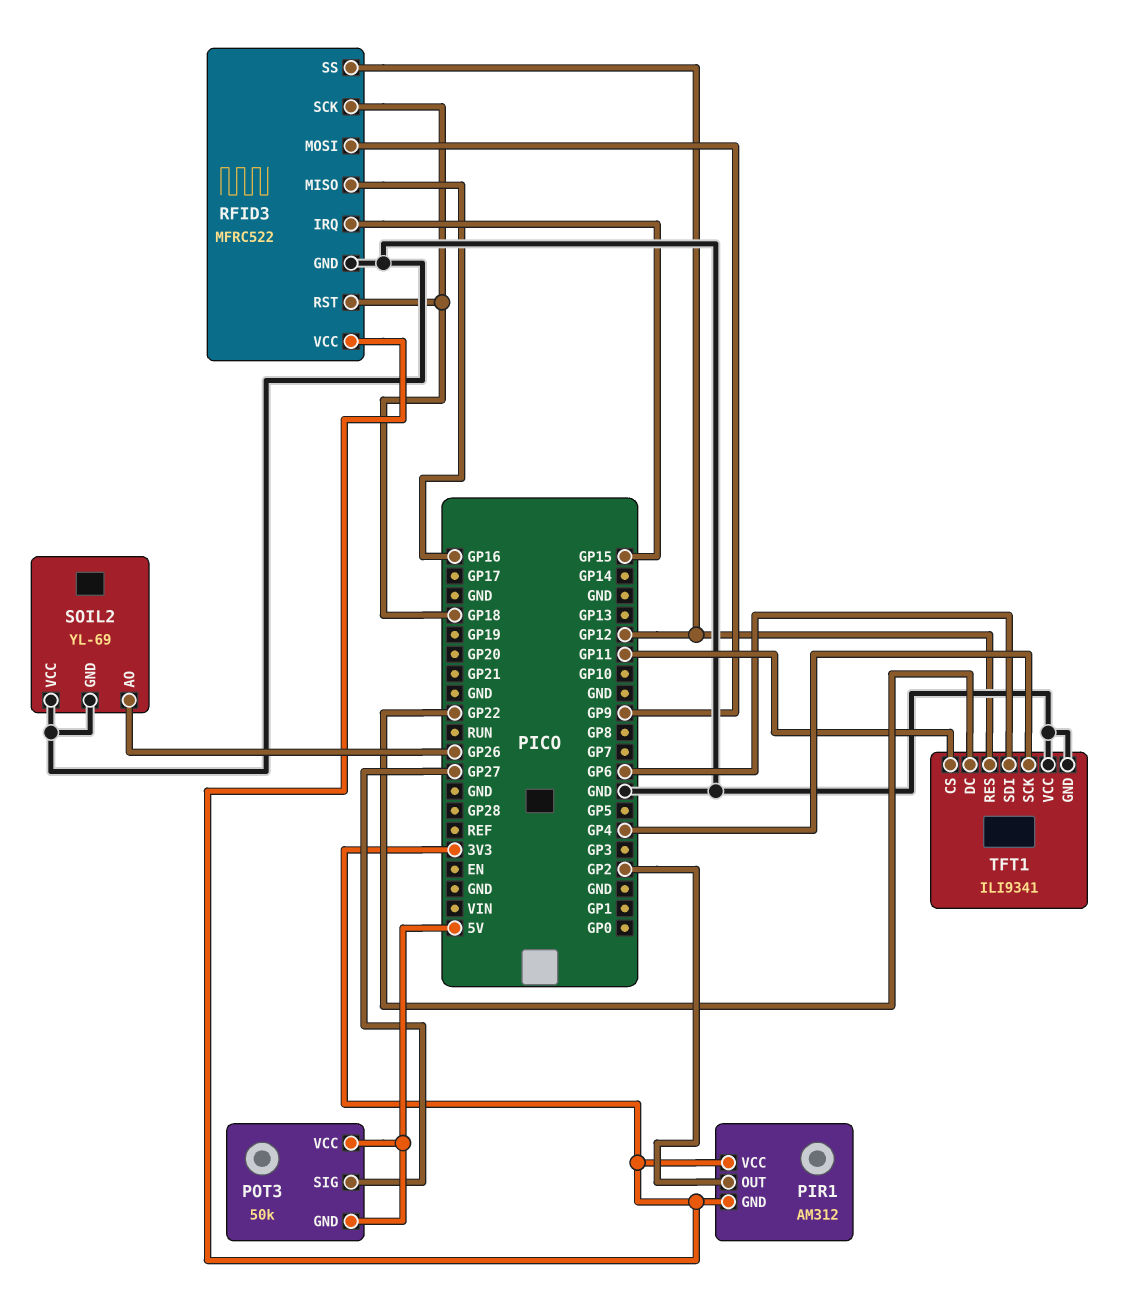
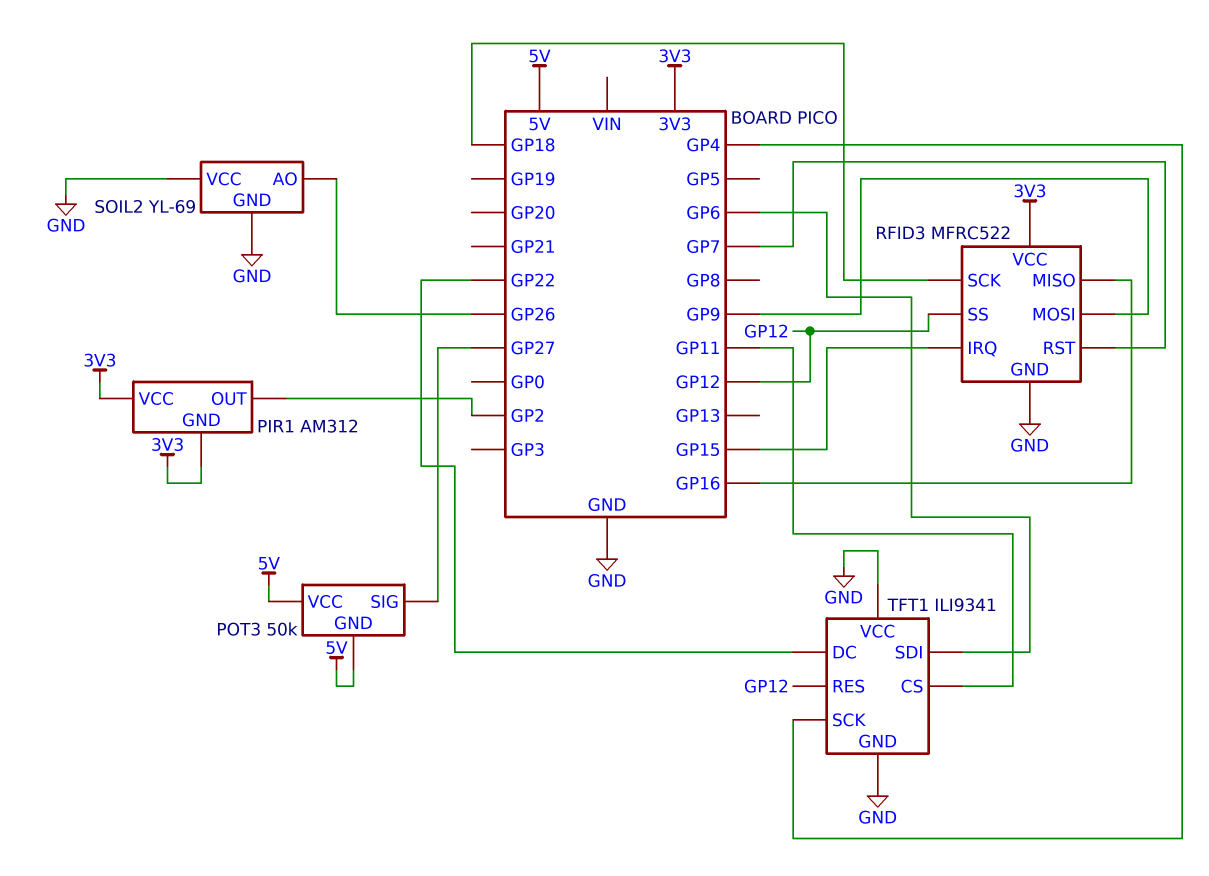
RFID3 pin RST: GP18 -> GP7

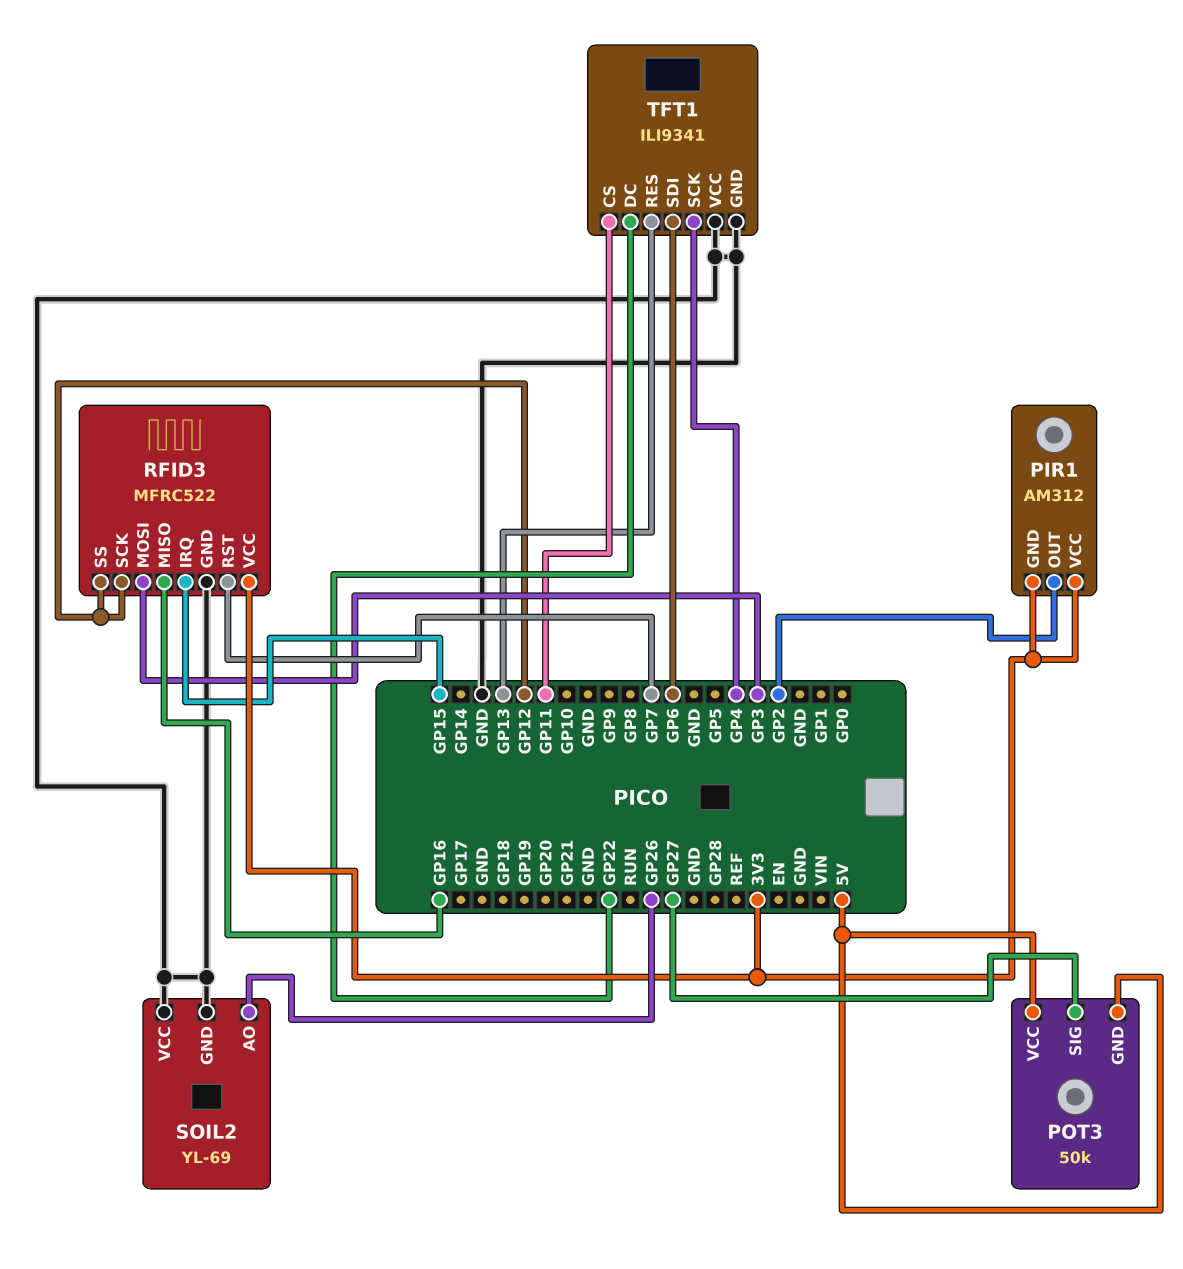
RFID3 pin MOSI: GP9 -> GP3
RFID3 pin SCK: GP18 -> GP12
TFT1 pin RES: GP12 -> GP13

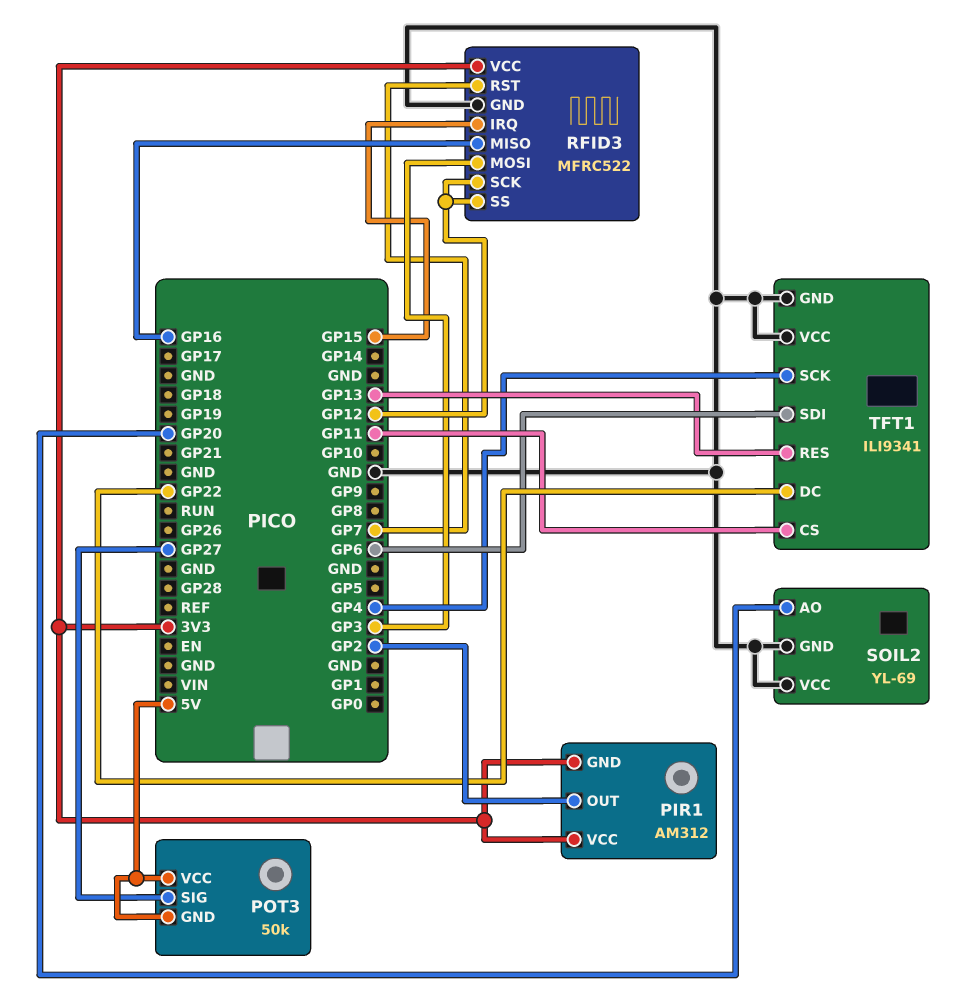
SOIL2 pin AO: GP26 -> GP20

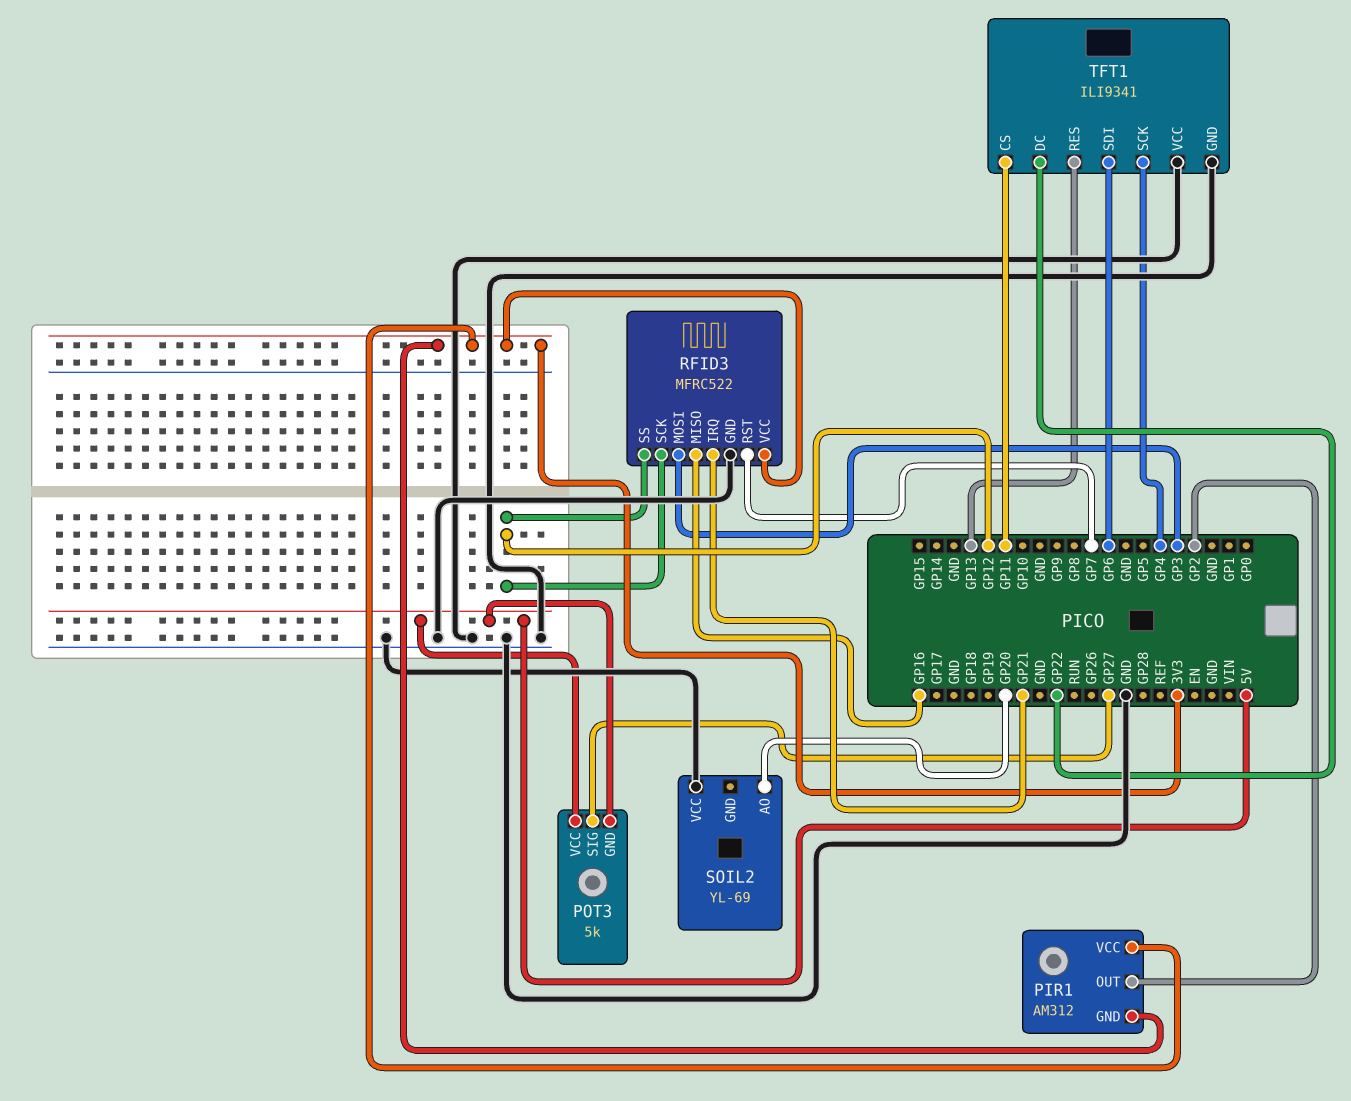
POT3: 50k -> 5k
RFID3 pin IRQ: GP15 -> GP21
SOIL2 pin GND: GND -> none

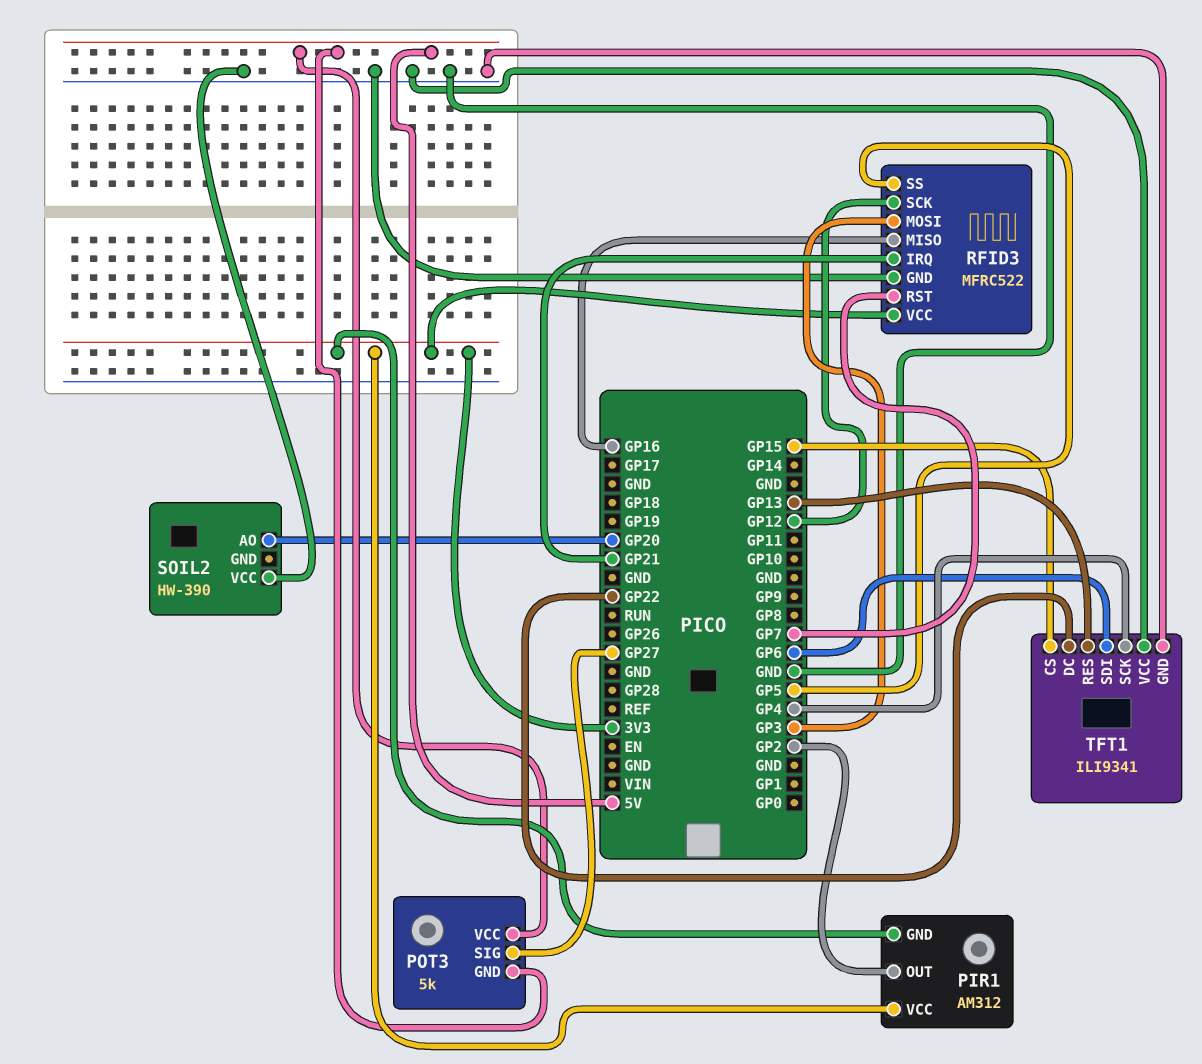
RFID3 pin SS: GP12 -> GP5
SOIL2: YL-69 -> HW-390
TFT1 pin CS: GP11 -> GP15

